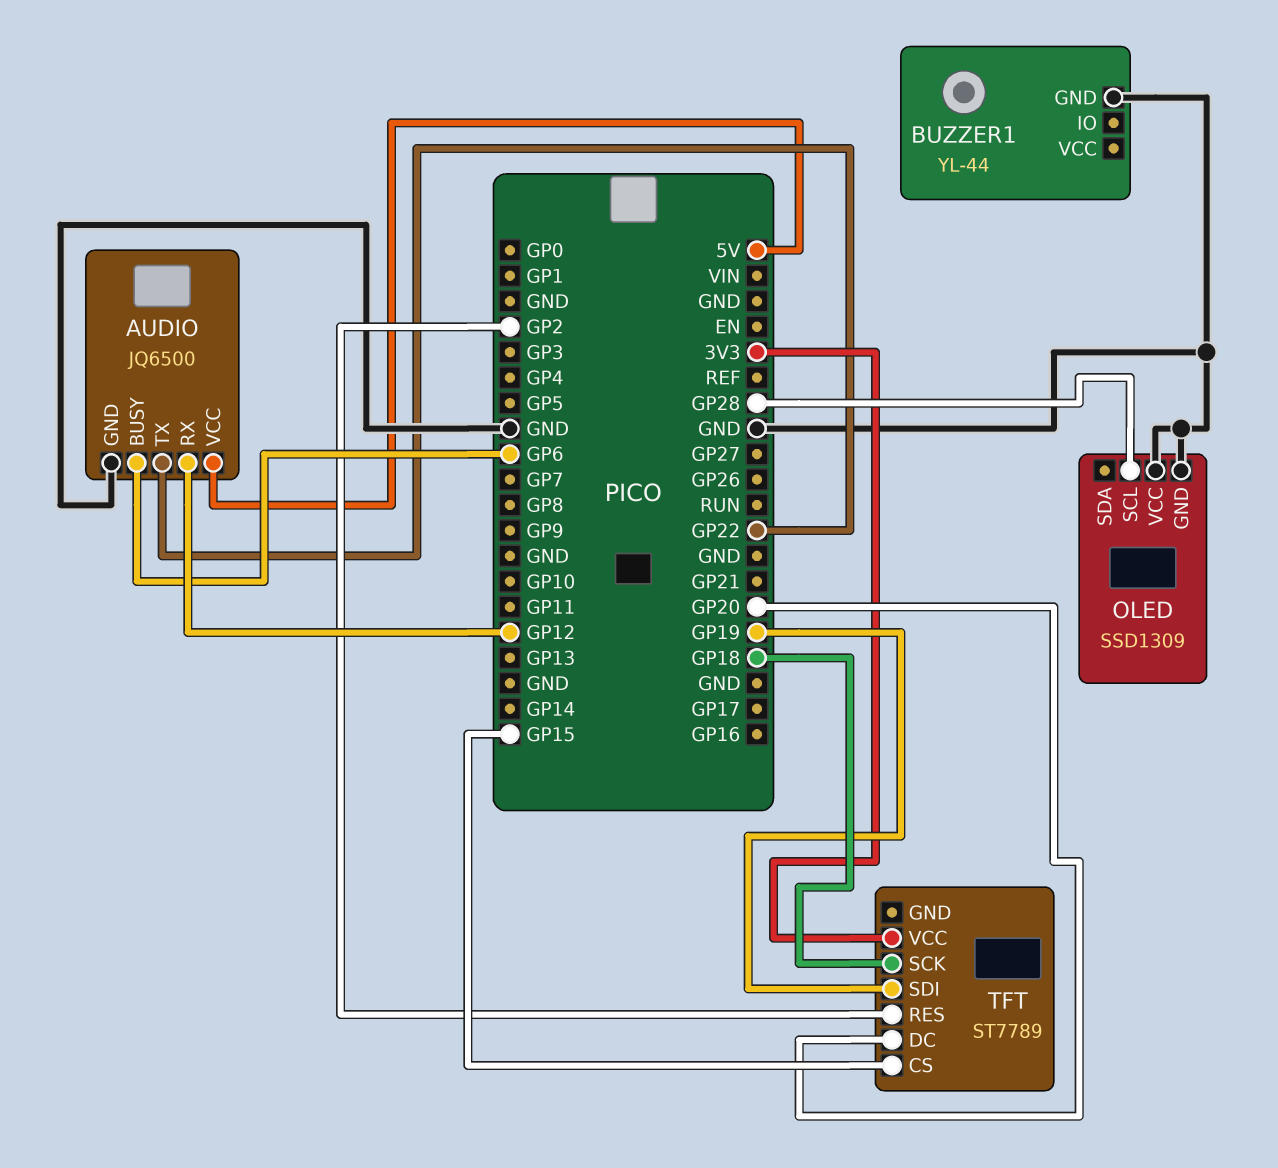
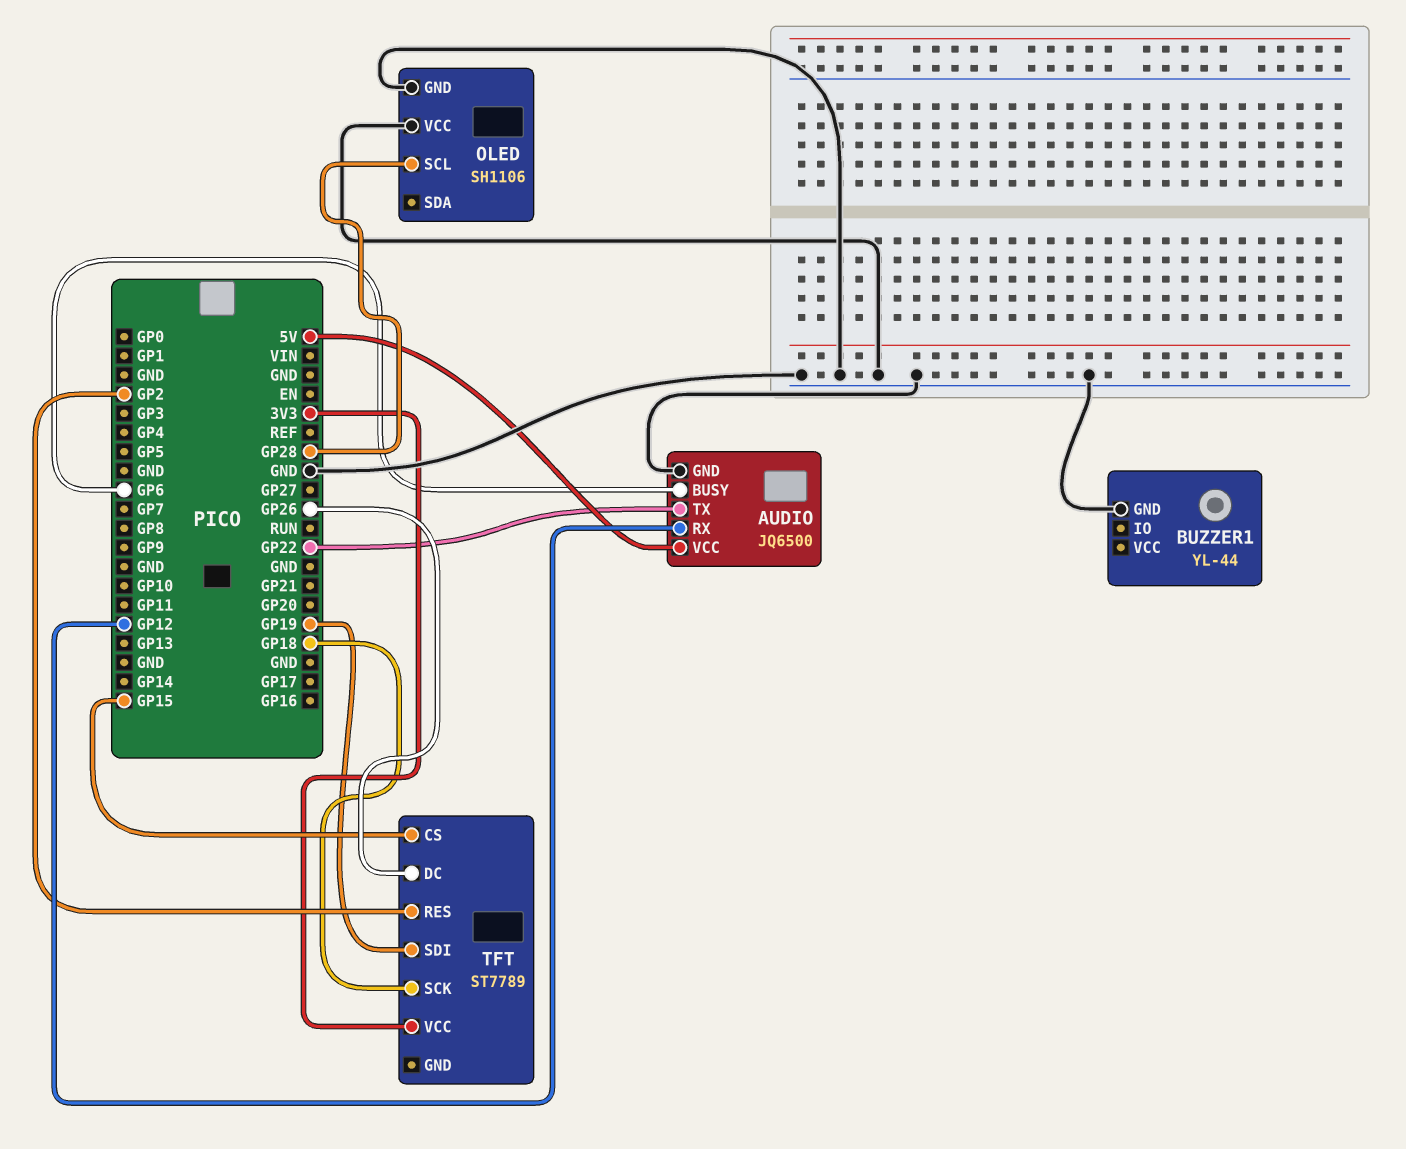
OLED: SSD1309 -> SH1106
TFT pin DC: GP20 -> GP26

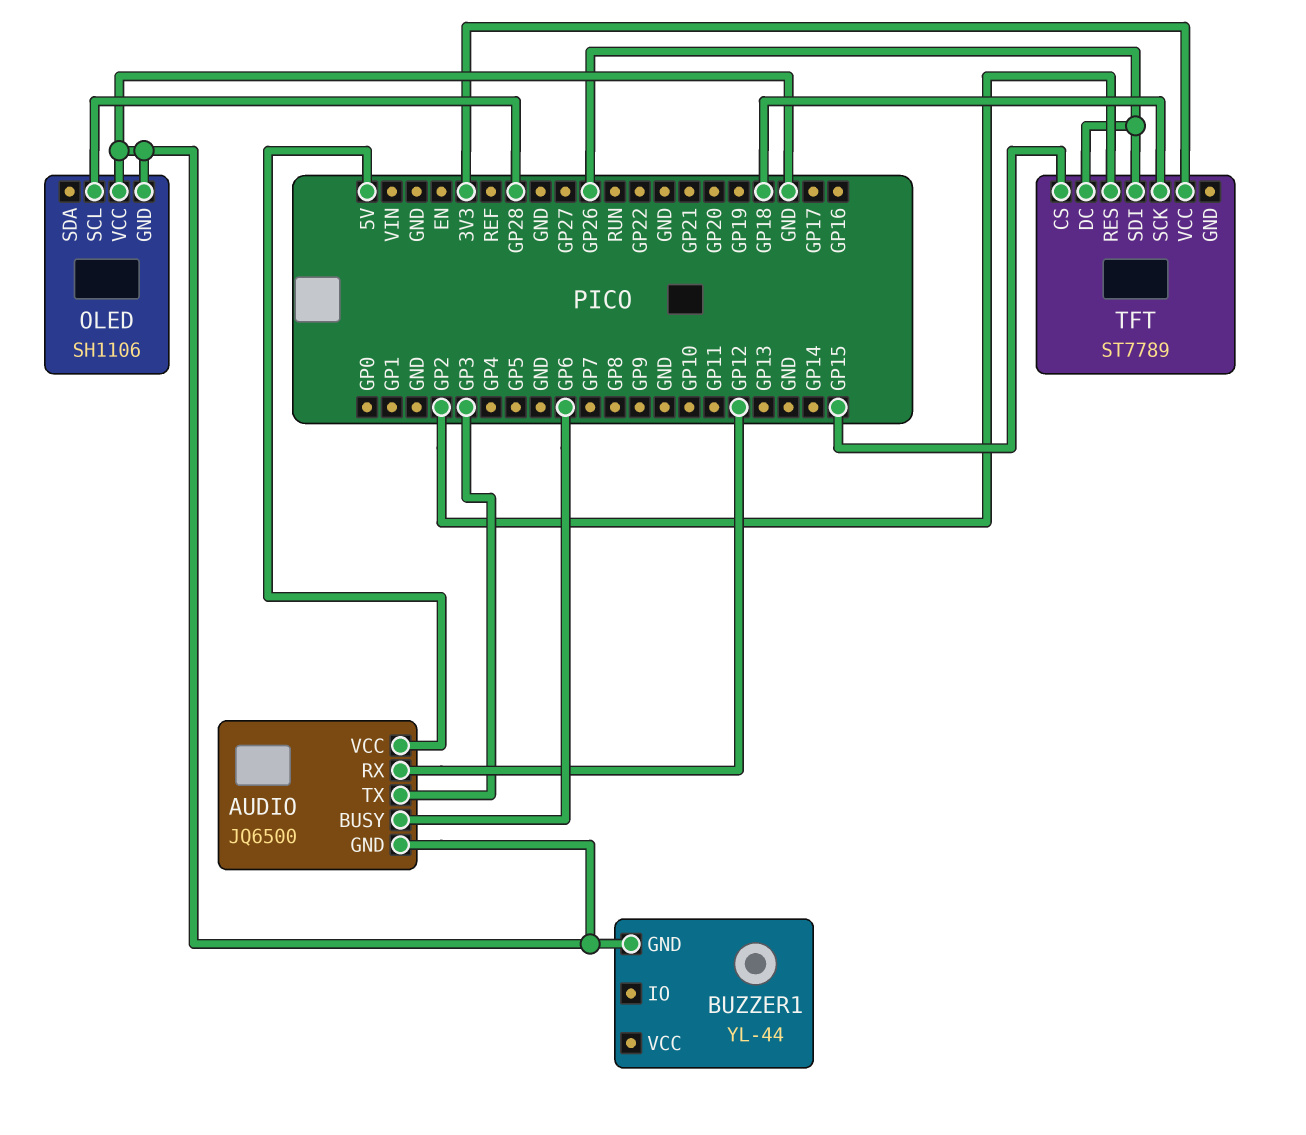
AUDIO pin TX: GP22 -> GP3
TFT pin SDI: GP19 -> GP26

